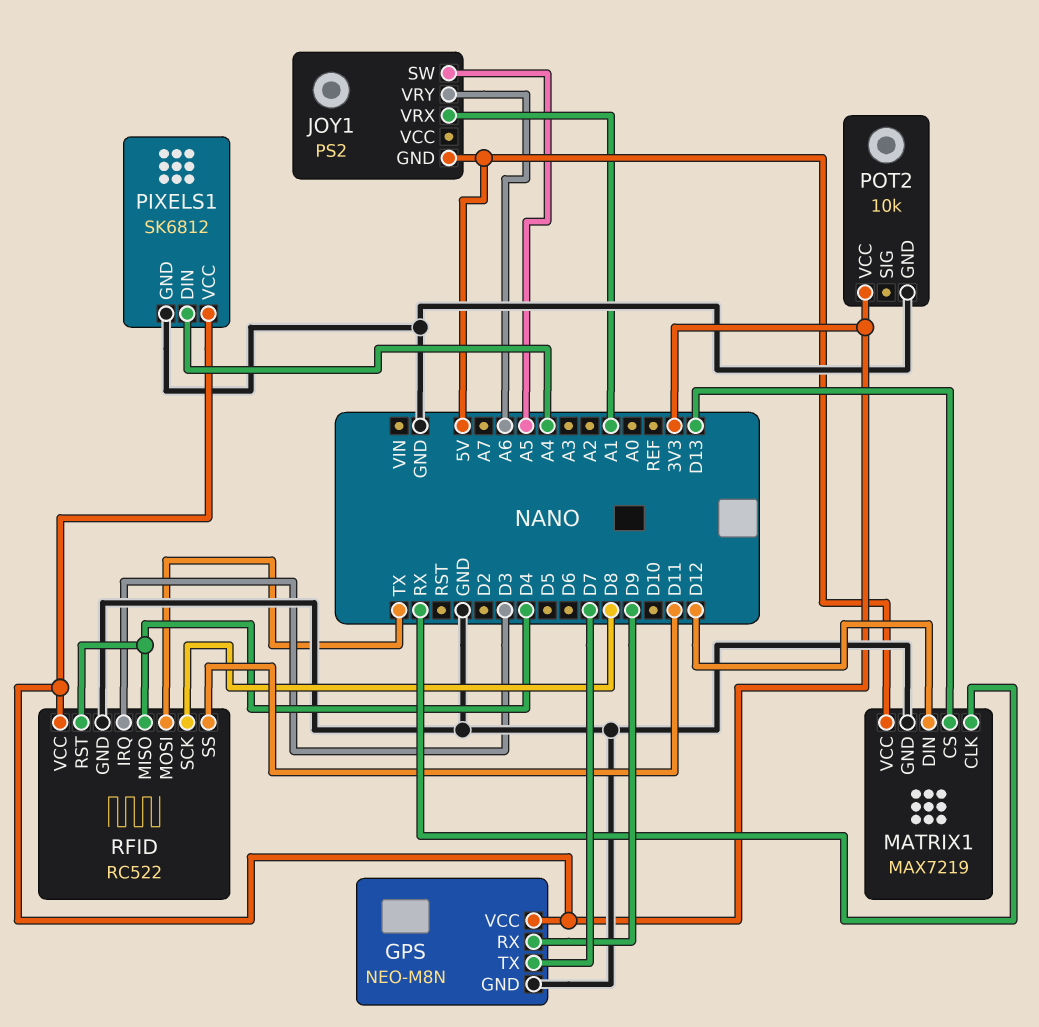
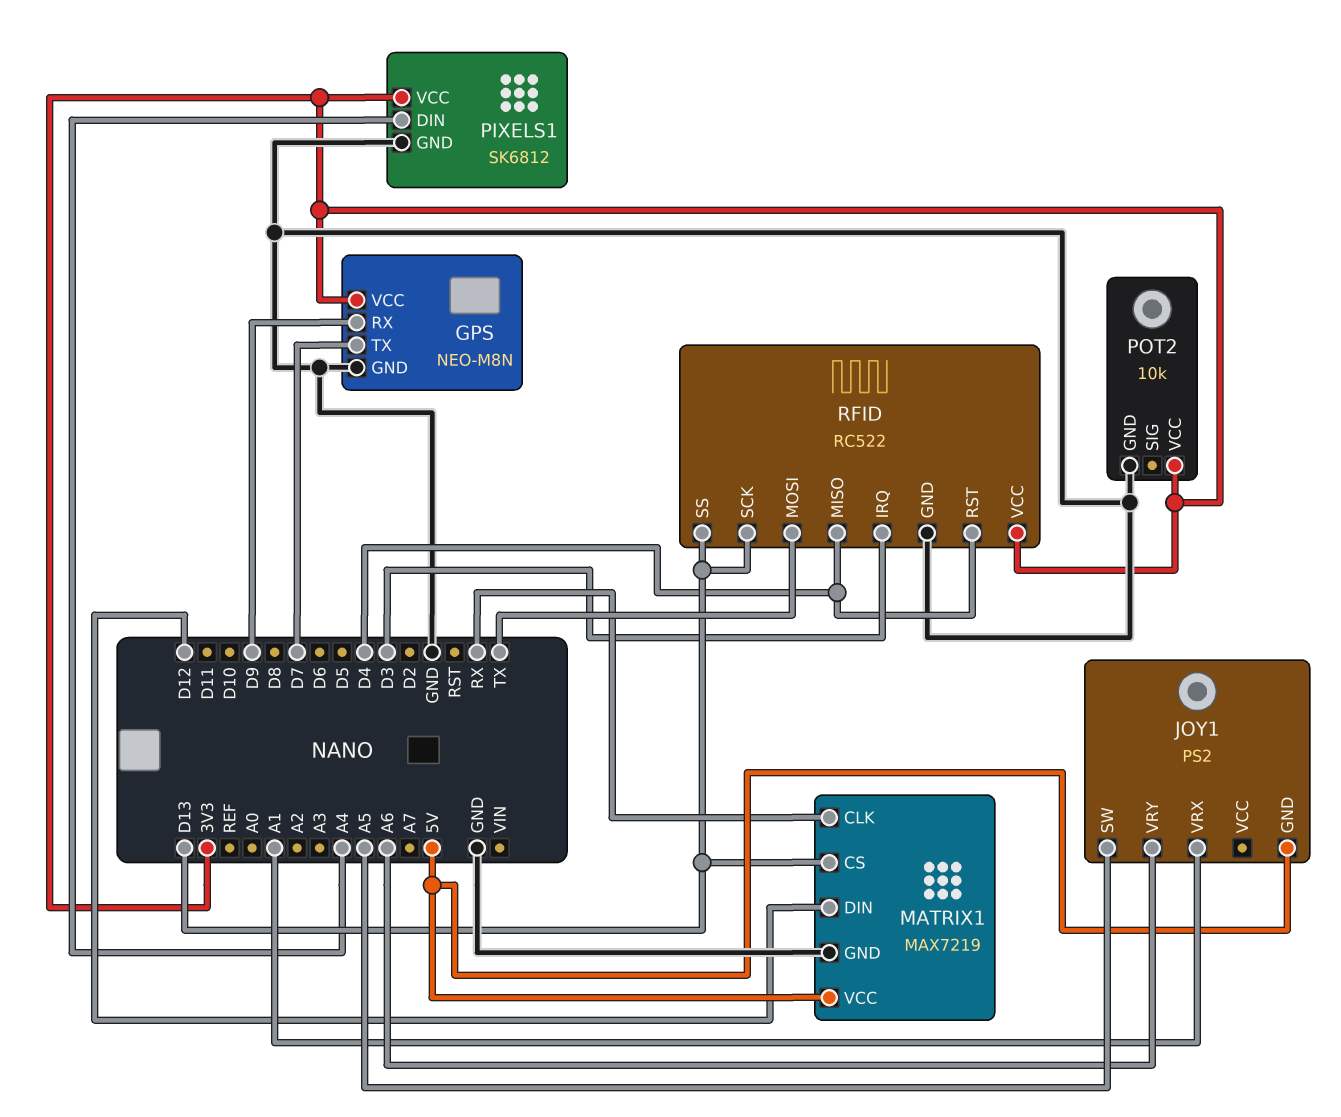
RFID pin SCK: D8 -> D13
RFID pin SS: D11 -> D13

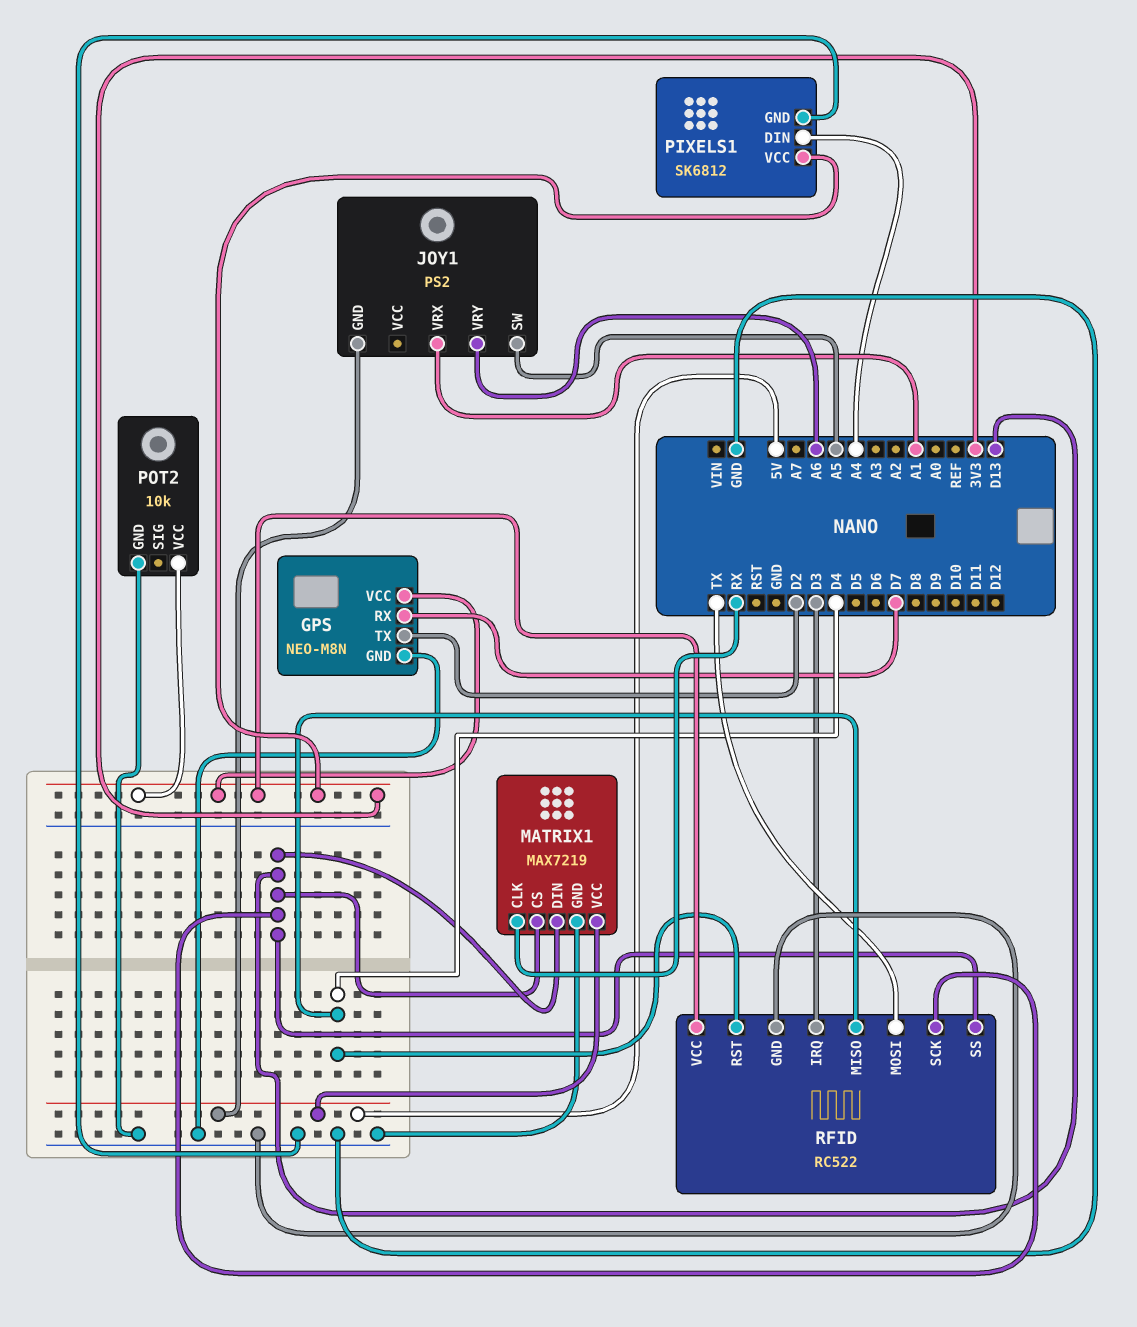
GPS pin RX: D9 -> D7
GPS pin TX: D7 -> D2
MATRIX1 pin DIN: D12 -> D13

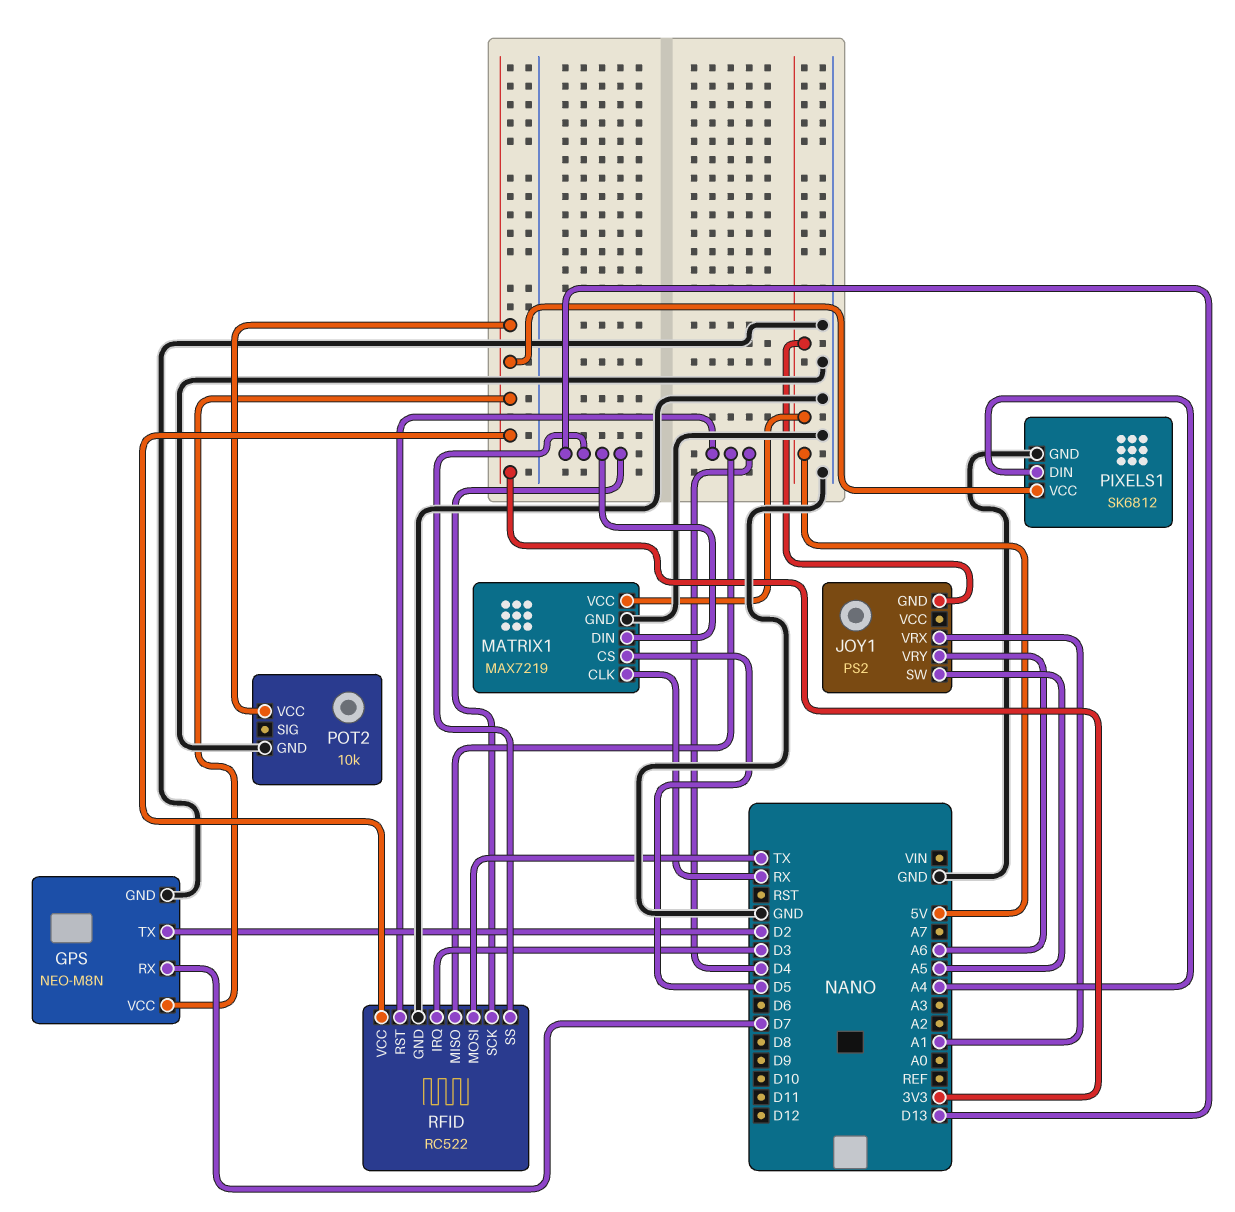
MATRIX1 pin CS: D13 -> D5

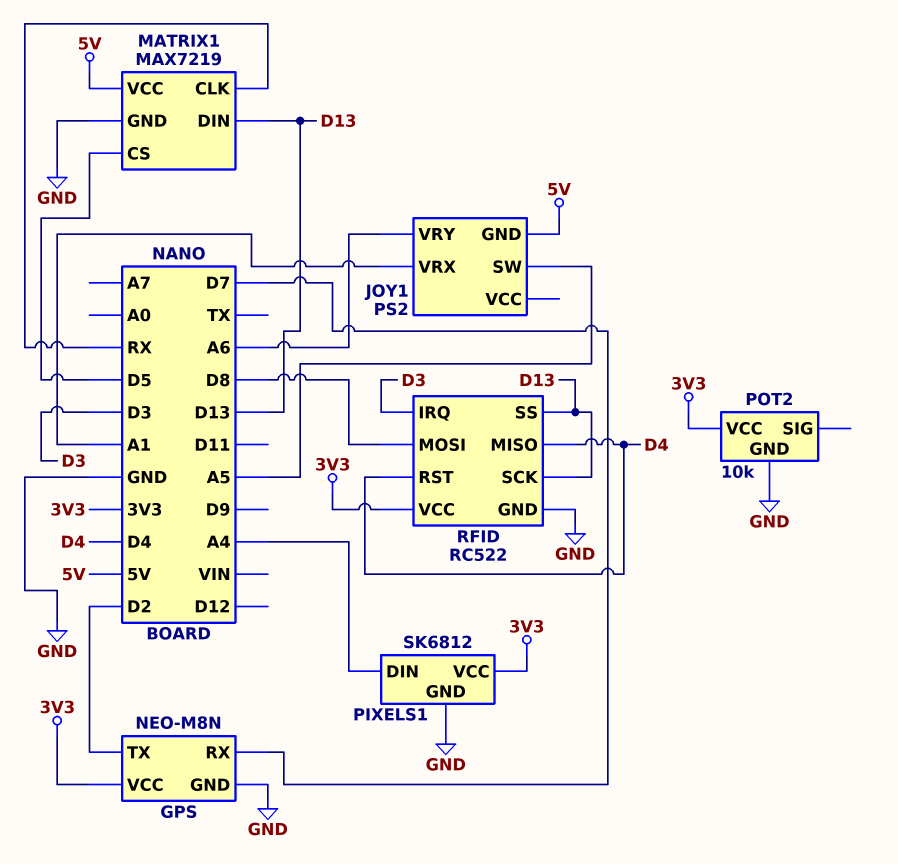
RFID pin MOSI: TX -> D8

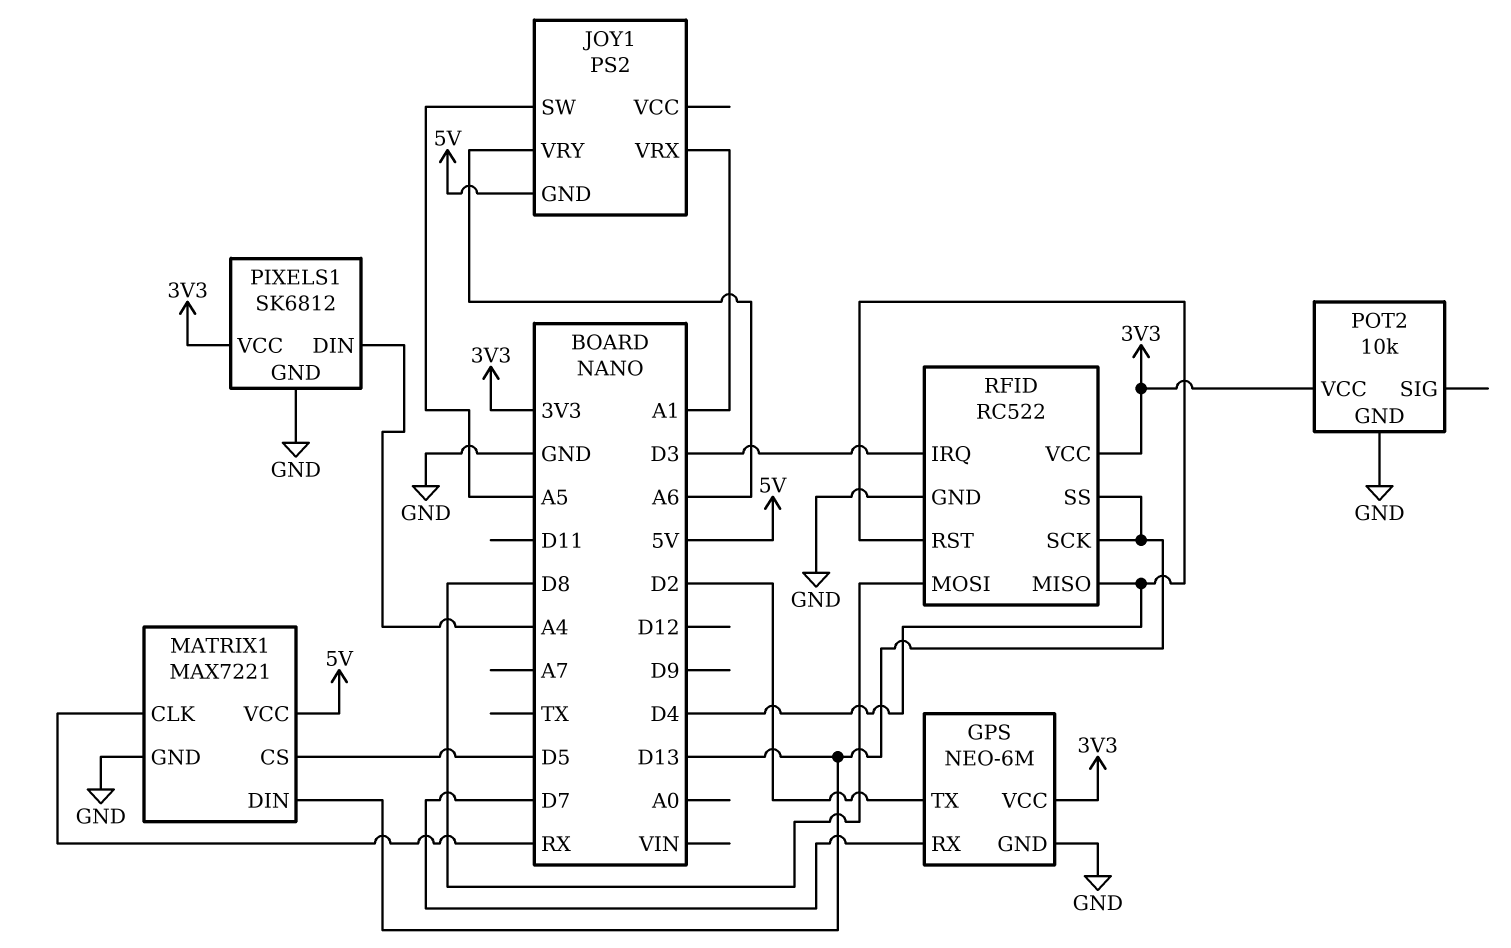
GPS: NEO-M8N -> NEO-6M
MATRIX1: MAX7219 -> MAX7221

